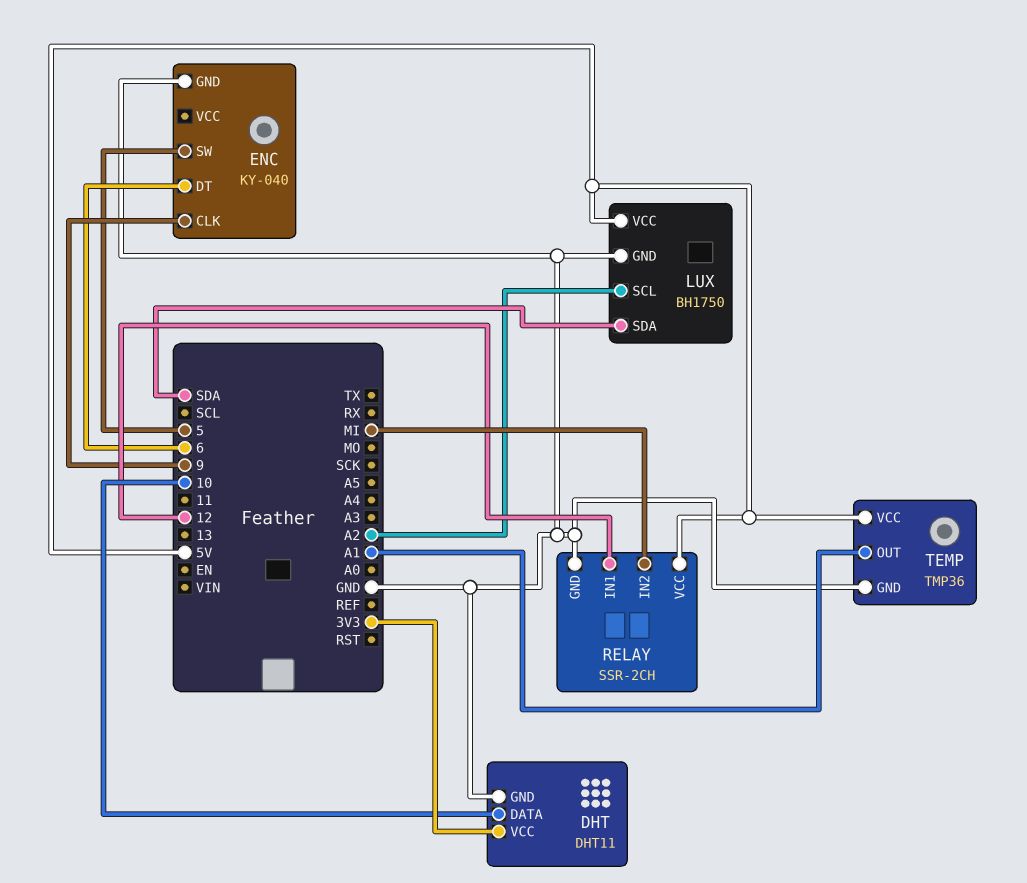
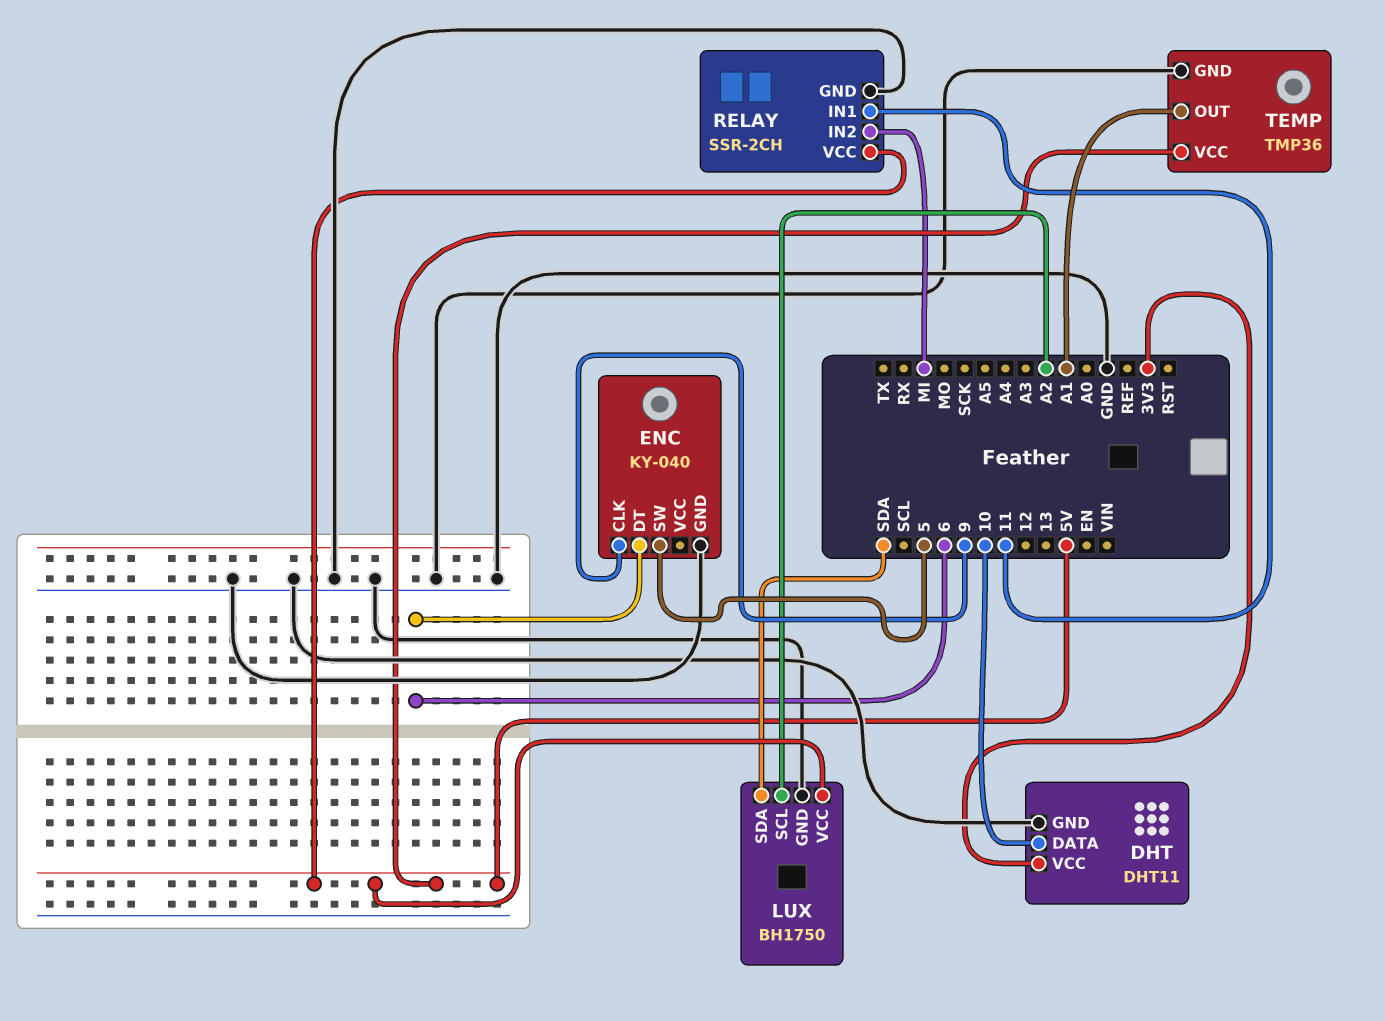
RELAY pin IN1: 12 -> 11

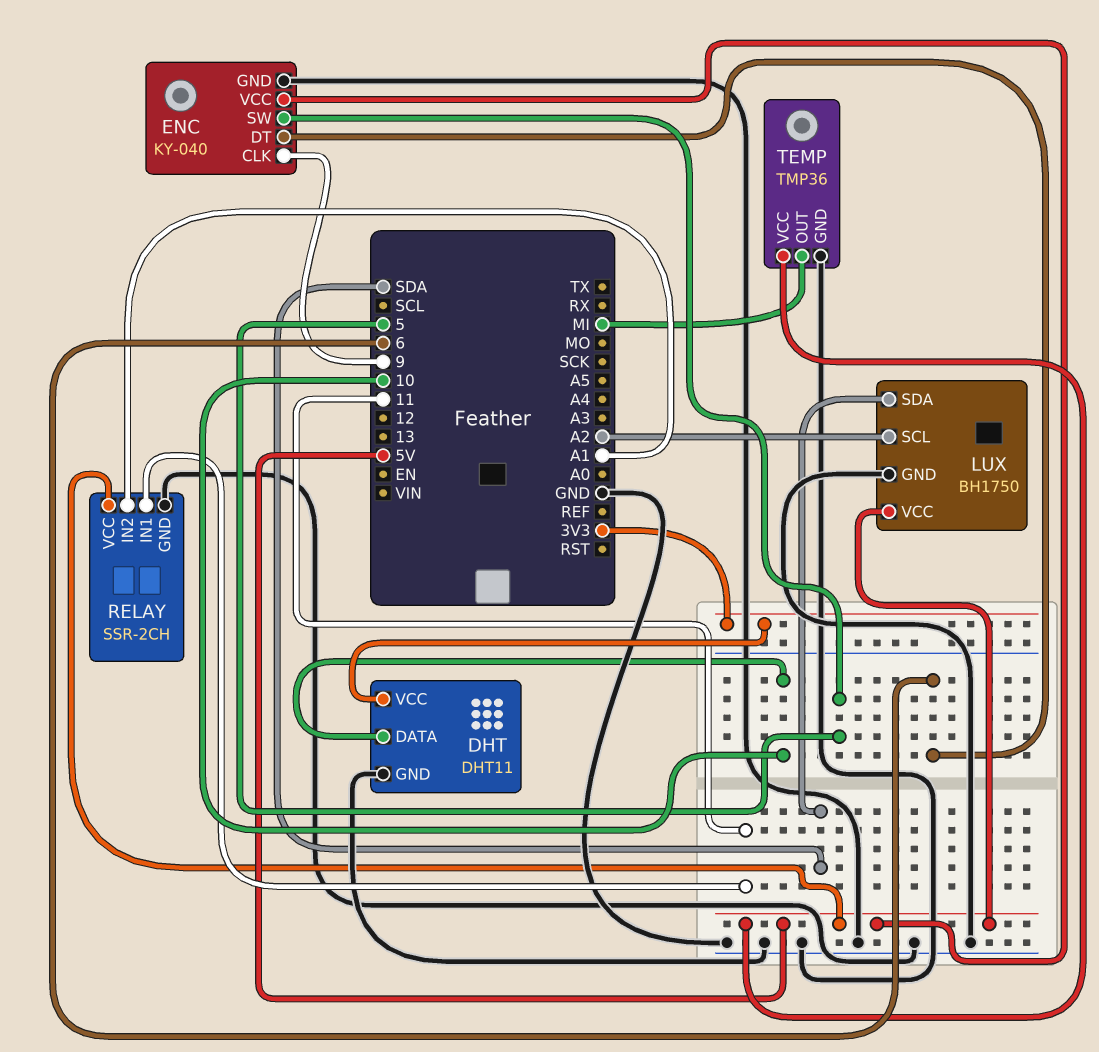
ENC pin VCC: none -> 5V
RELAY pin IN2: MI -> A1
TEMP pin OUT: A1 -> MI

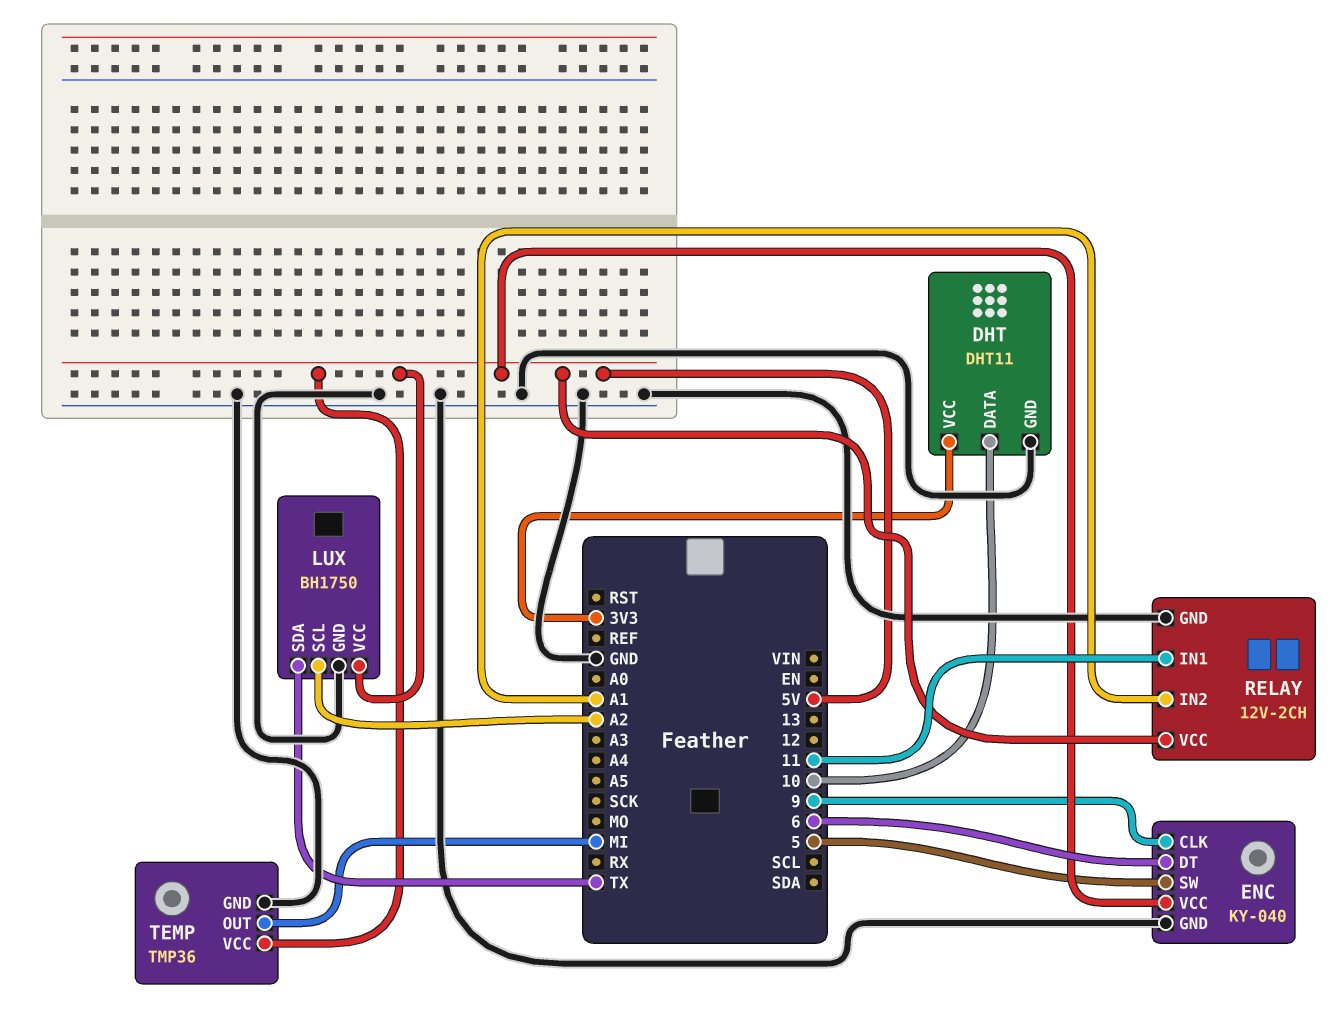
LUX pin SDA: SDA -> TX
RELAY: SSR-2CH -> 12V-2CH

